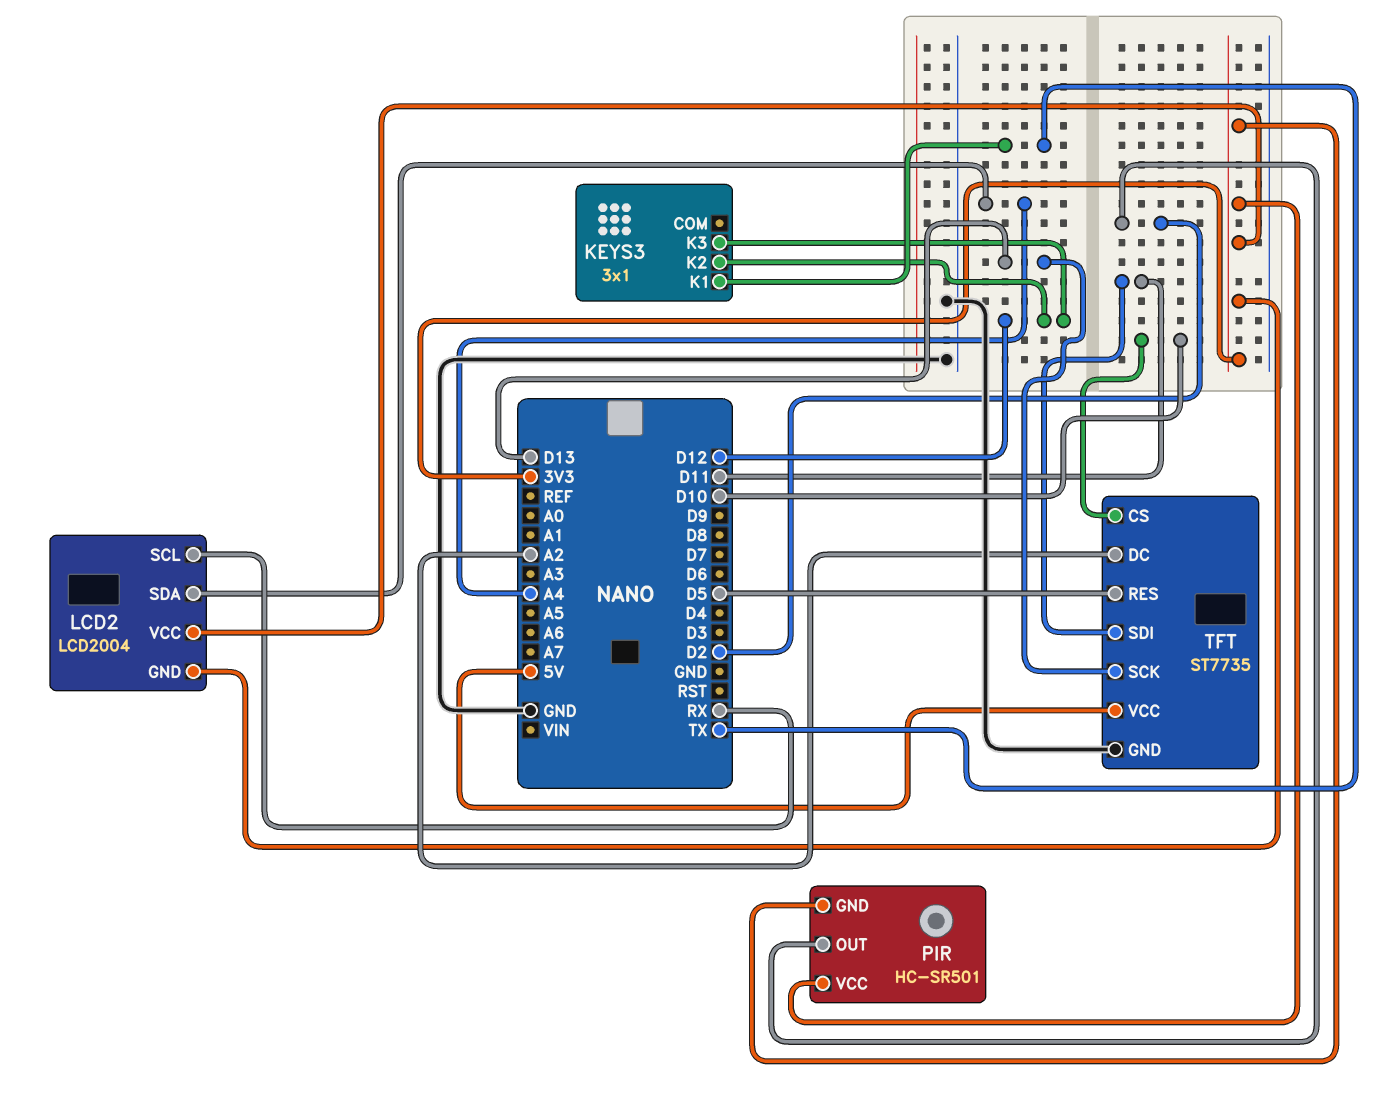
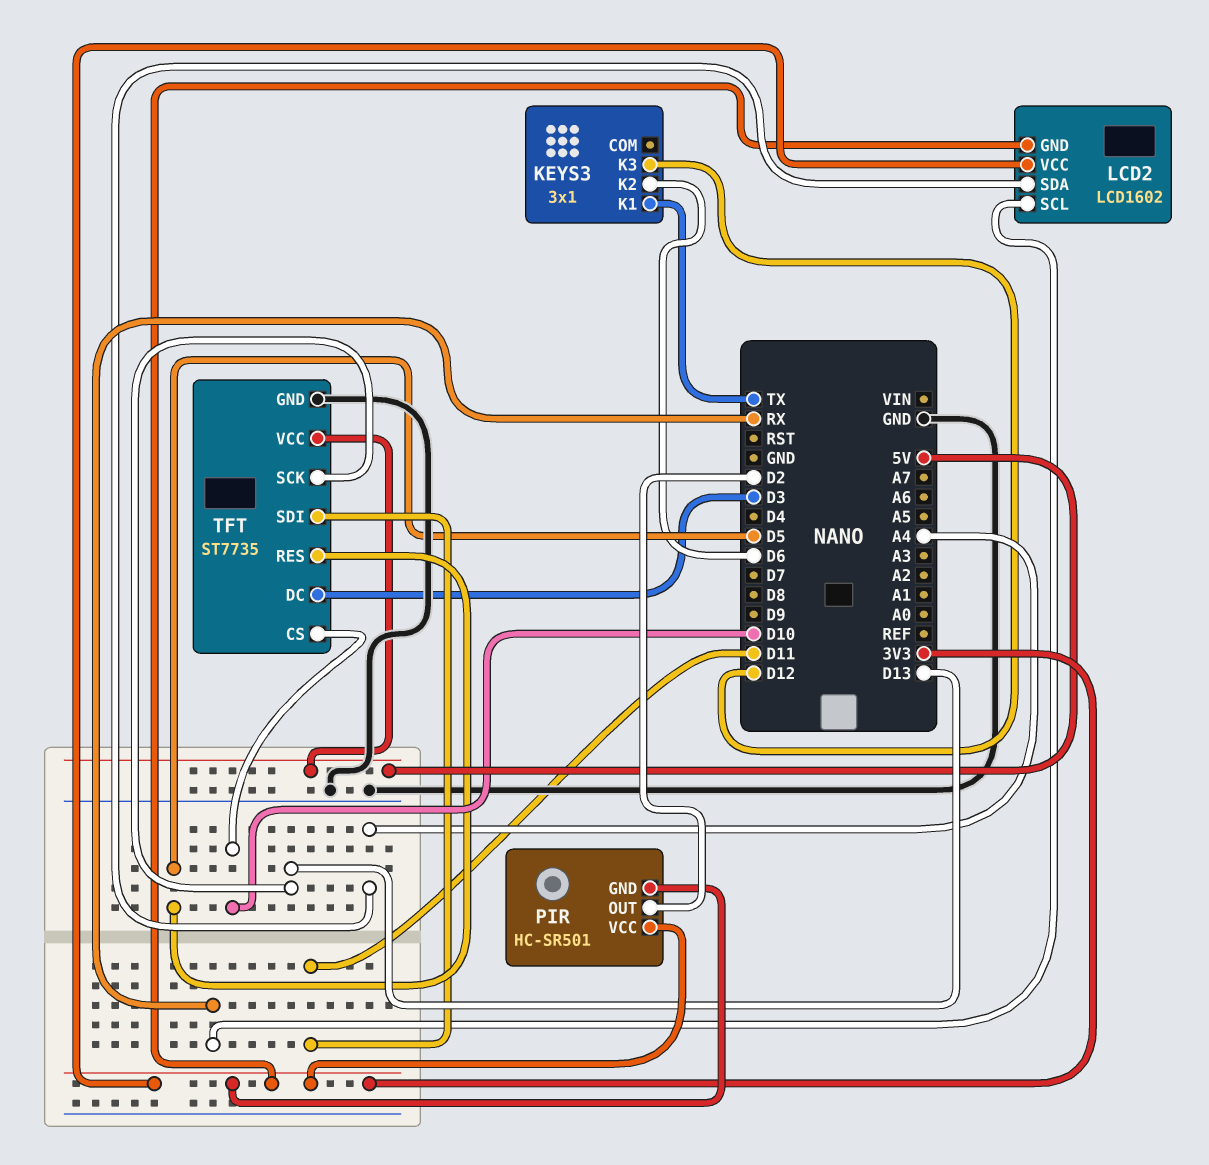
KEYS3 pin K2: D12 -> D6
LCD2: LCD2004 -> LCD1602
TFT pin DC: A2 -> D3

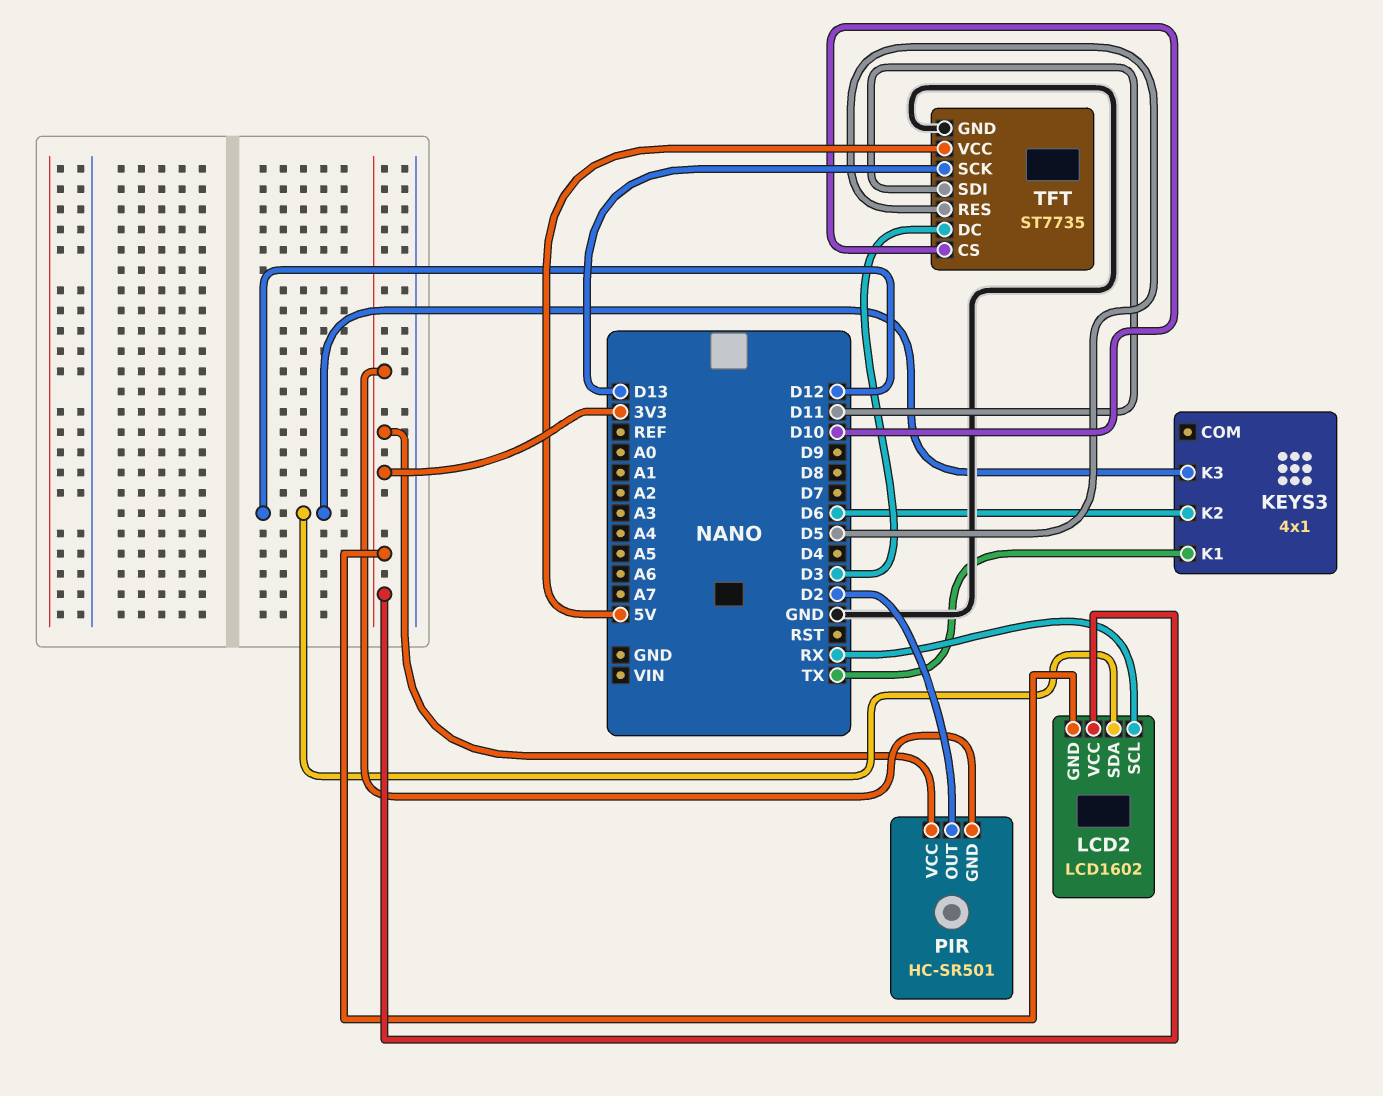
KEYS3: 3x1 -> 4x1
LCD2 pin SDA: A4 -> D12

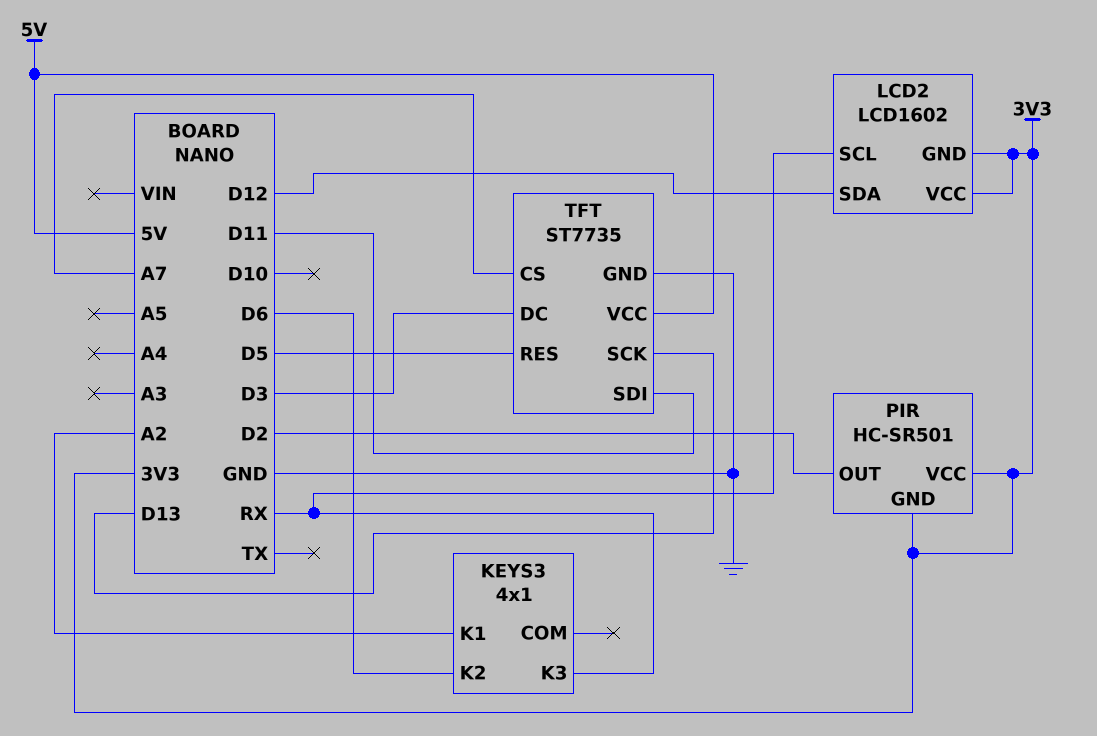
KEYS3 pin K1: TX -> A2
KEYS3 pin K3: D12 -> RX
TFT pin CS: D10 -> A7

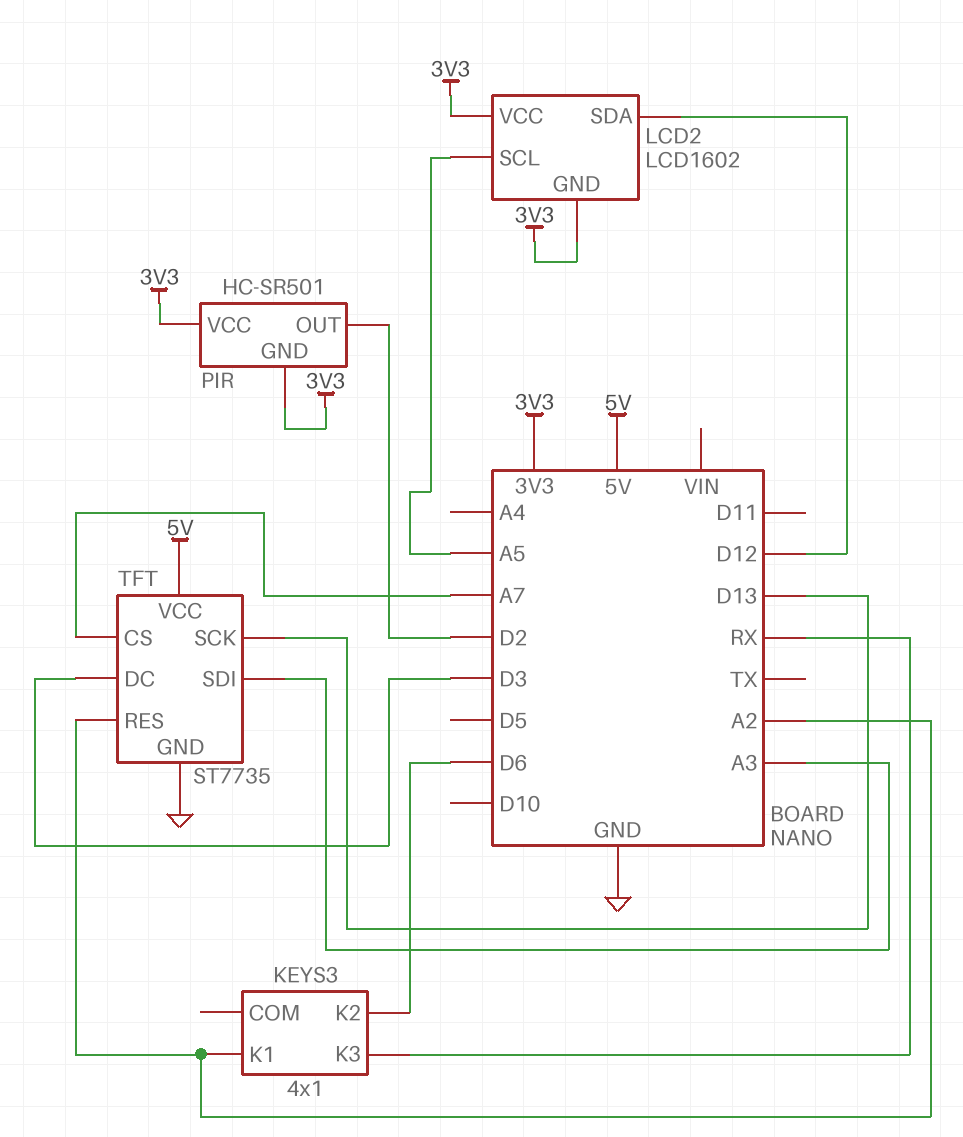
LCD2 pin SCL: RX -> A5
TFT pin RES: D5 -> A2
TFT pin SDI: D11 -> A3

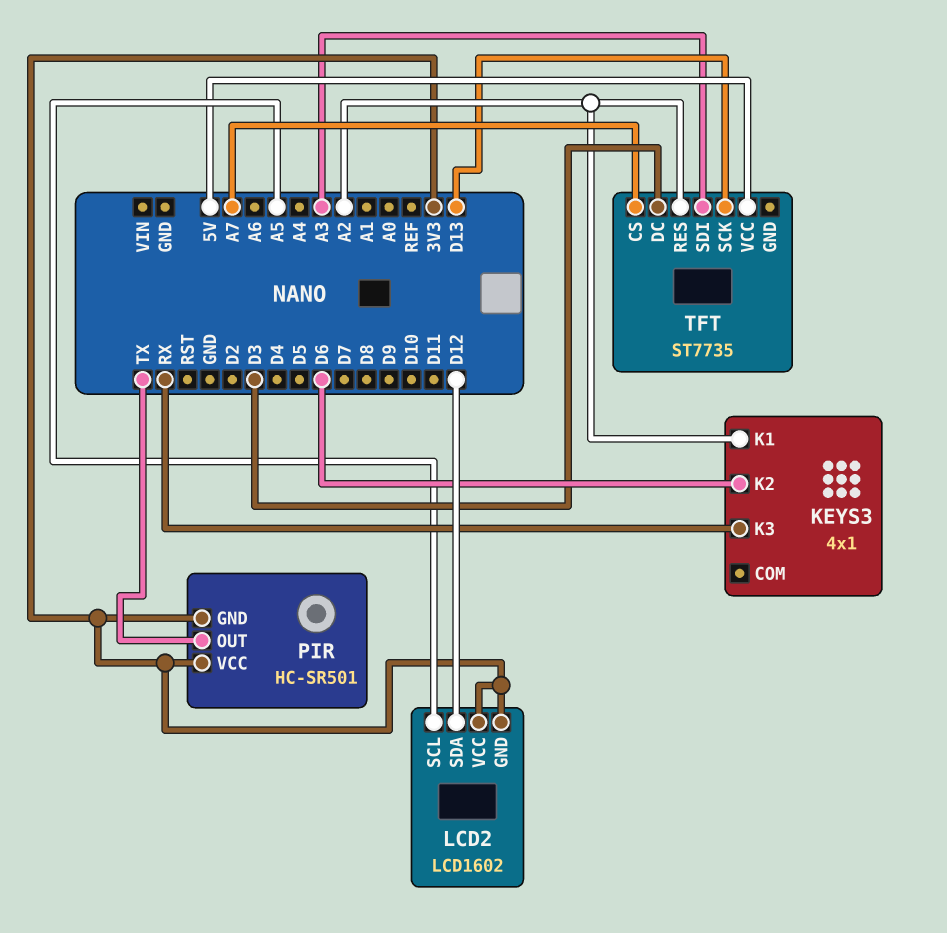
PIR pin OUT: D2 -> TX
TFT pin GND: GND -> none

